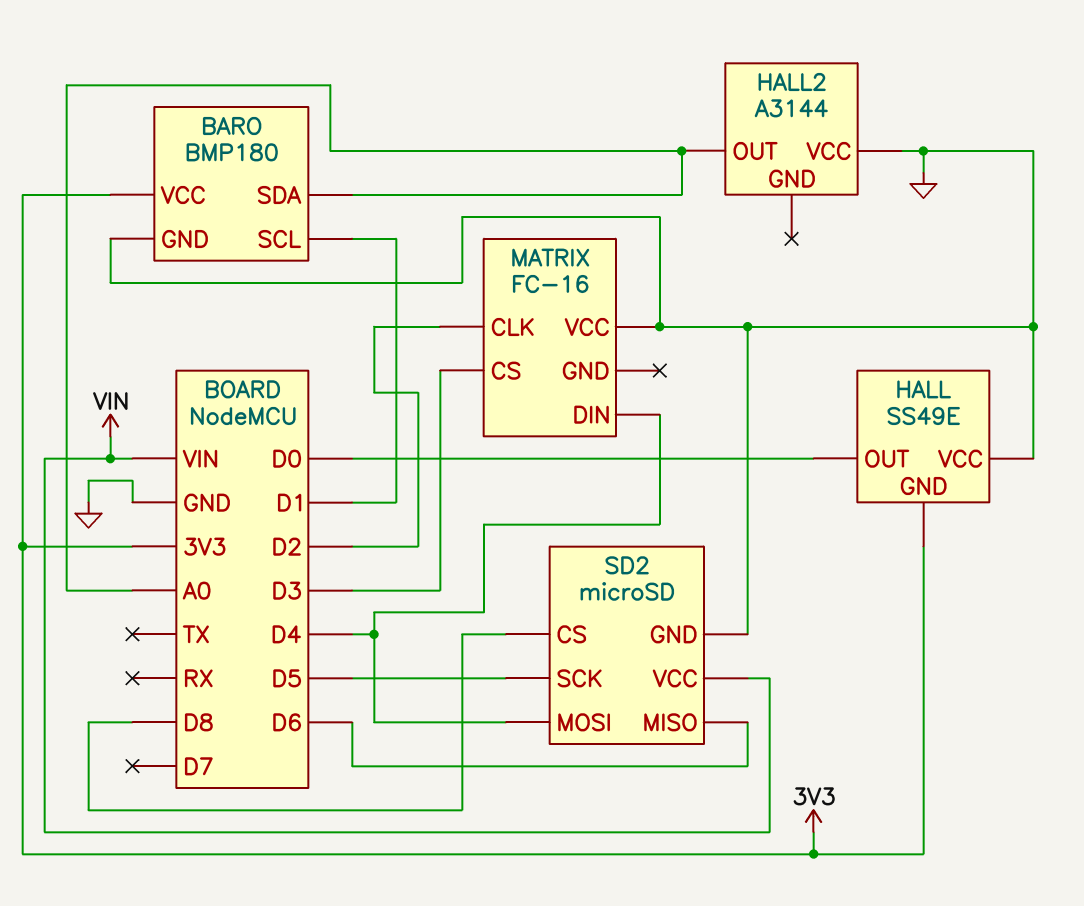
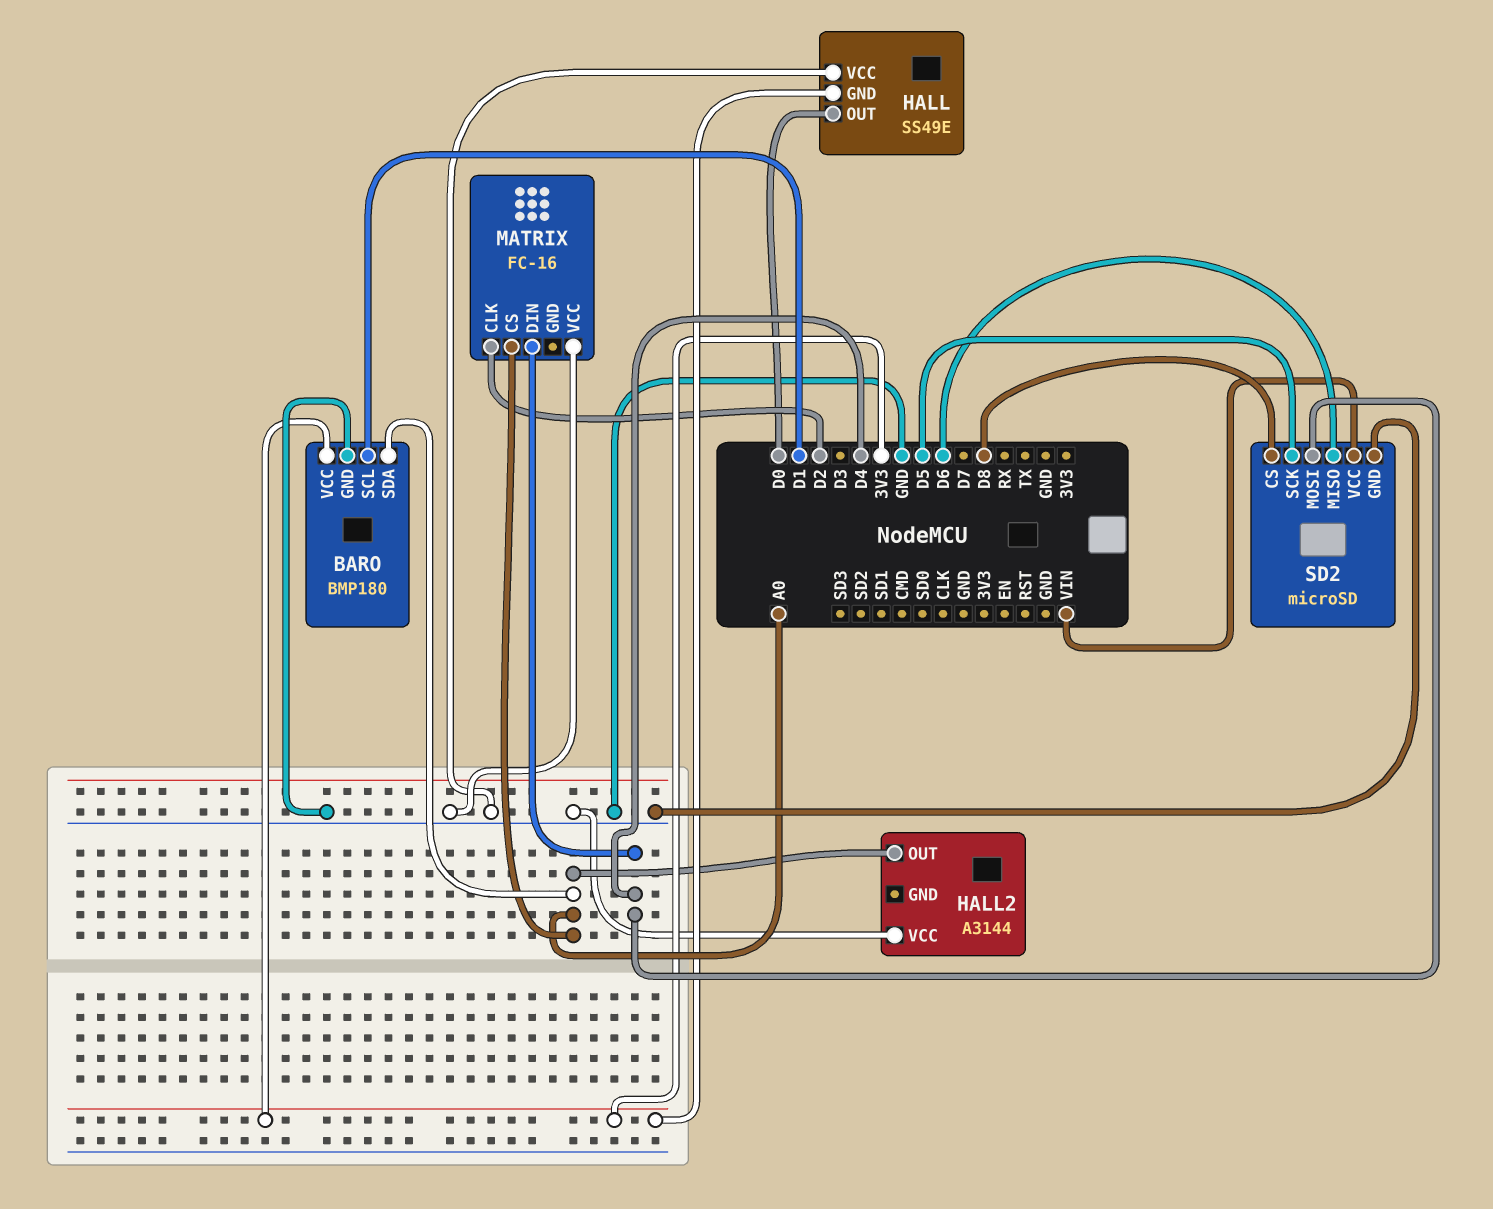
MATRIX pin CS: D3 -> A0

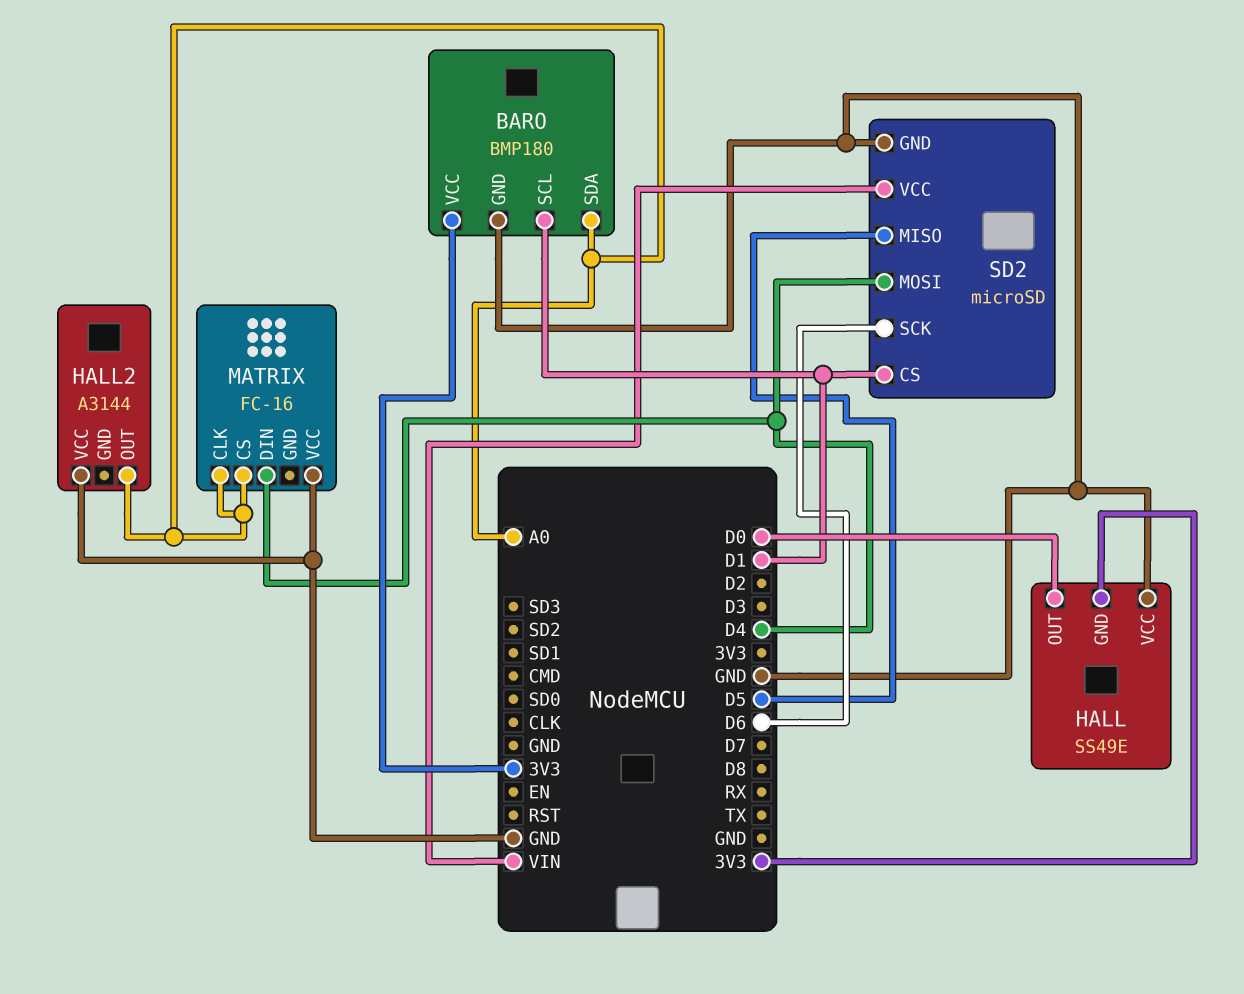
MATRIX pin CLK: D2 -> A0
SD2 pin CS: D8 -> D1
SD2 pin MISO: D6 -> D5
SD2 pin SCK: D5 -> D6

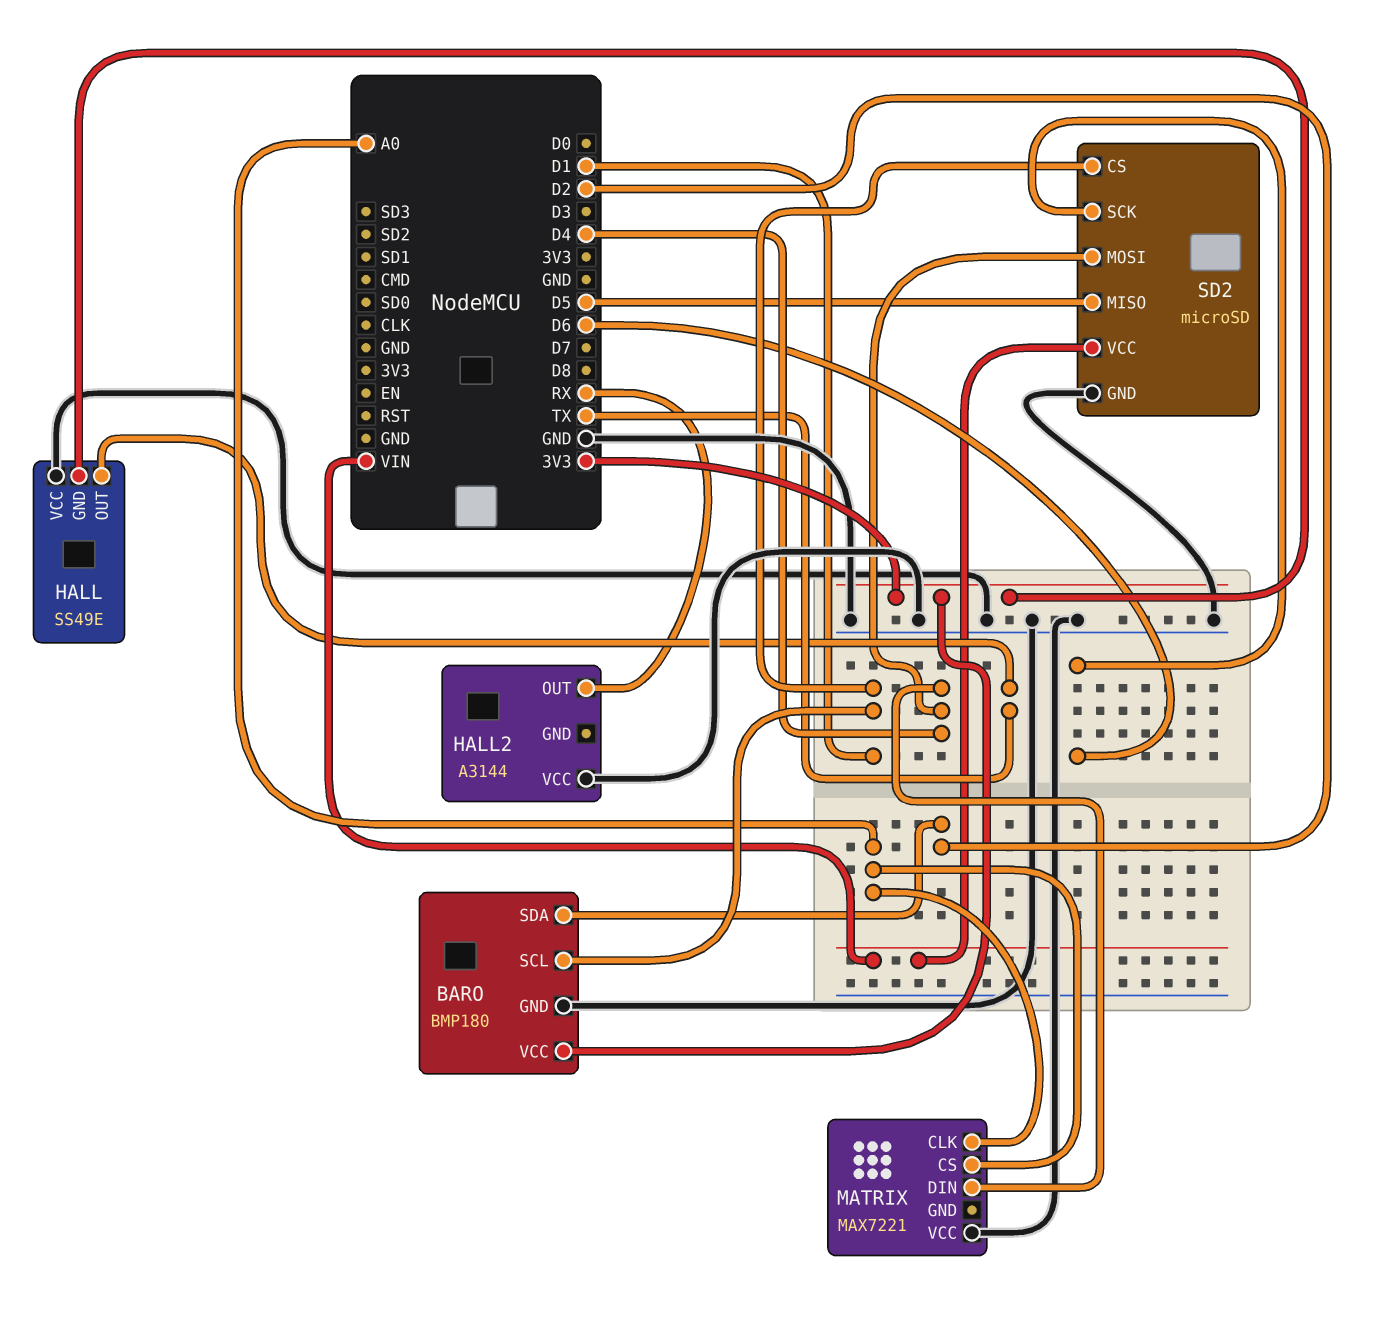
BARO pin SDA: A0 -> D2
HALL pin OUT: D0 -> TX
HALL2 pin OUT: A0 -> RX
MATRIX: FC-16 -> MAX7221

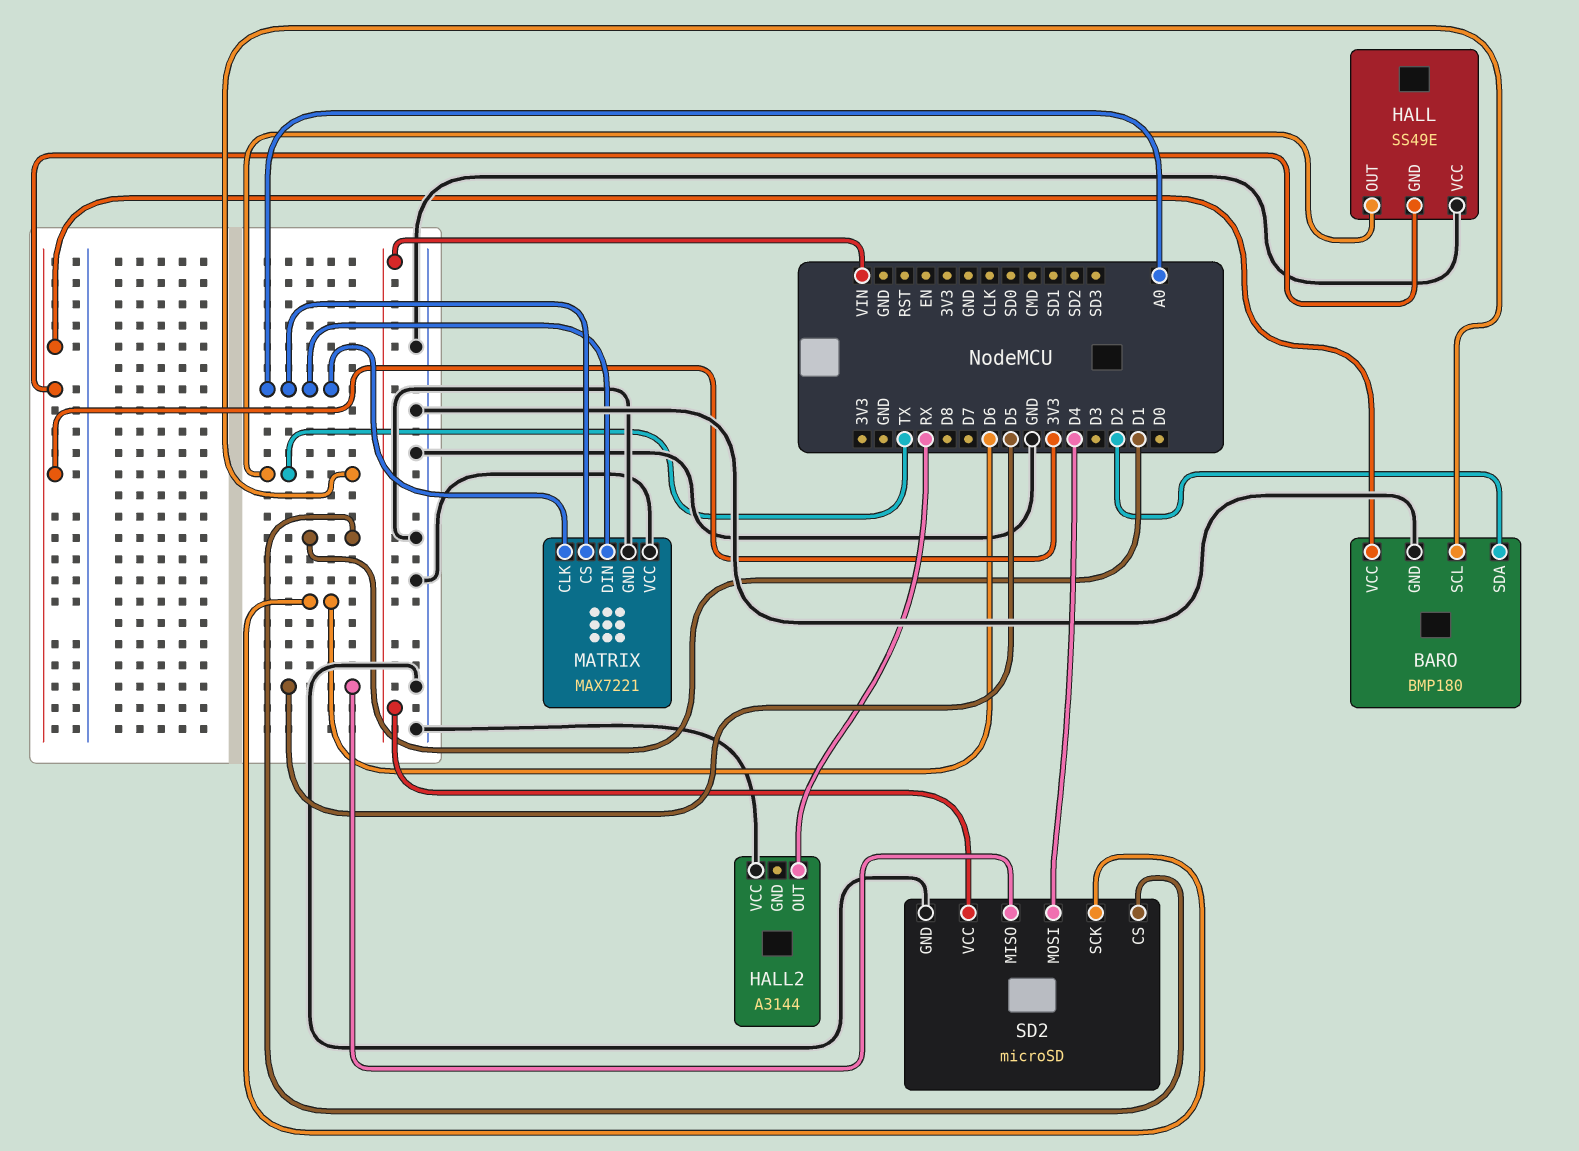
BARO pin SCL: D1 -> TX
MATRIX pin DIN: D4 -> A0
MATRIX pin GND: none -> GND

